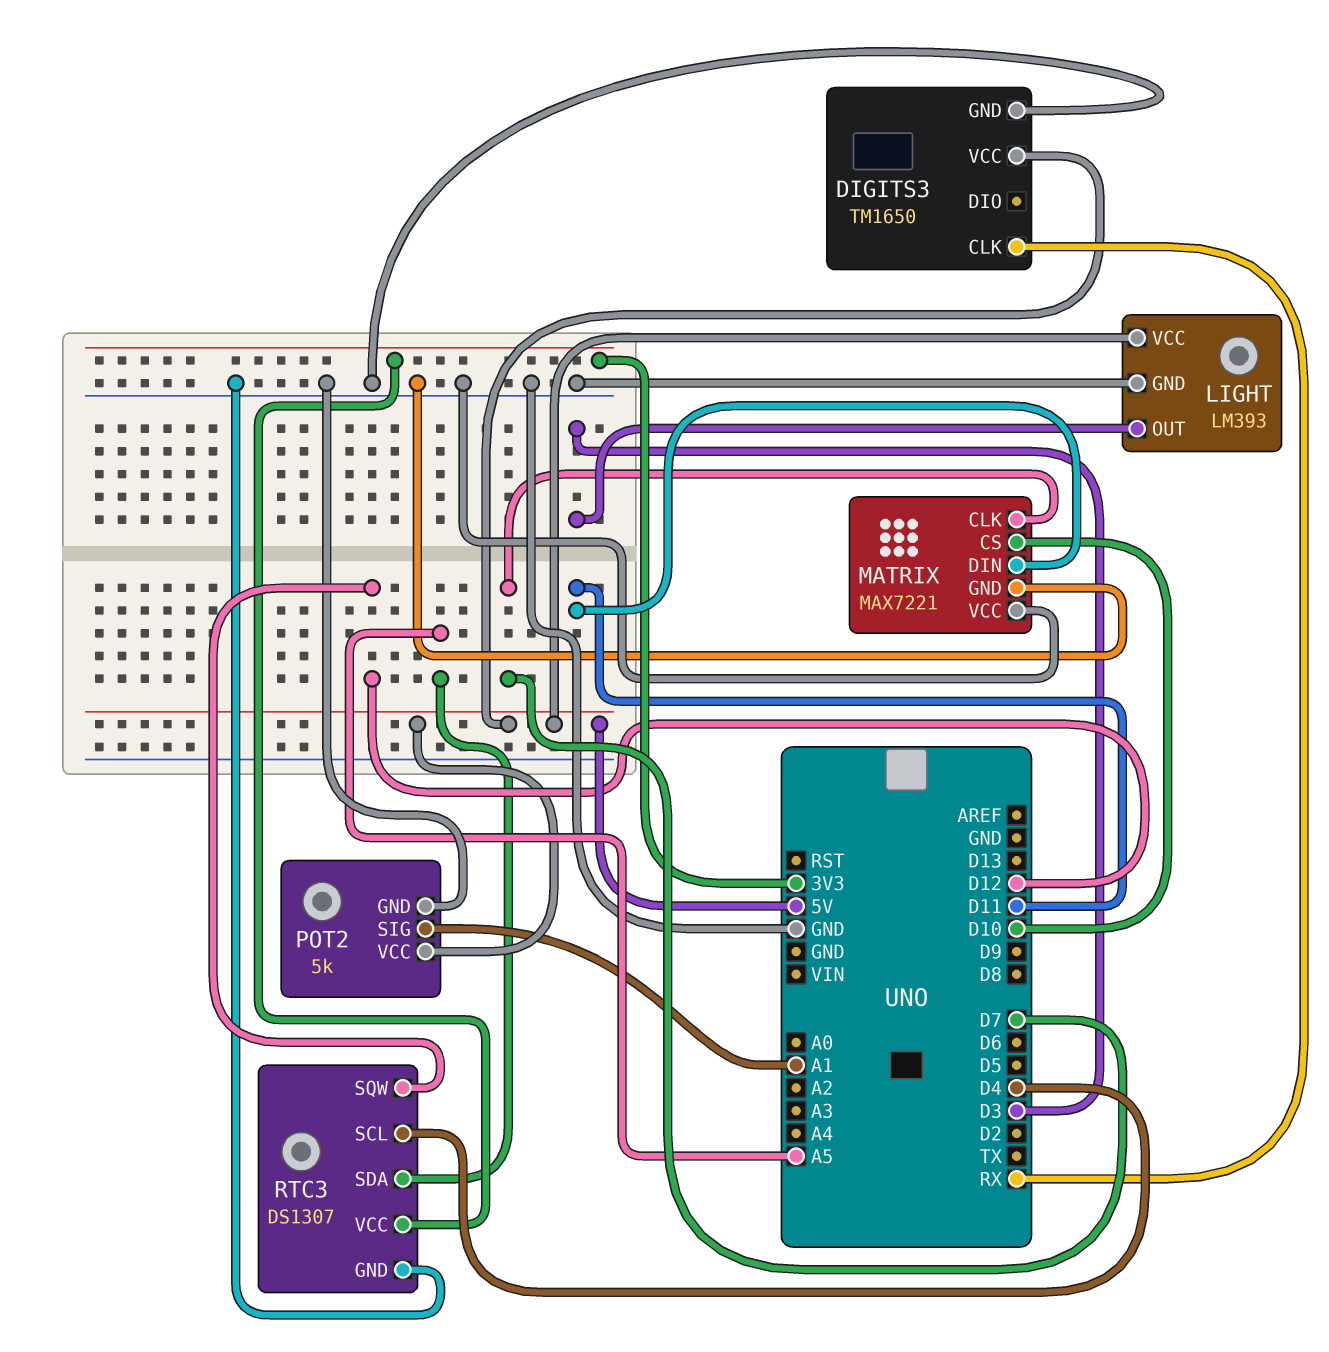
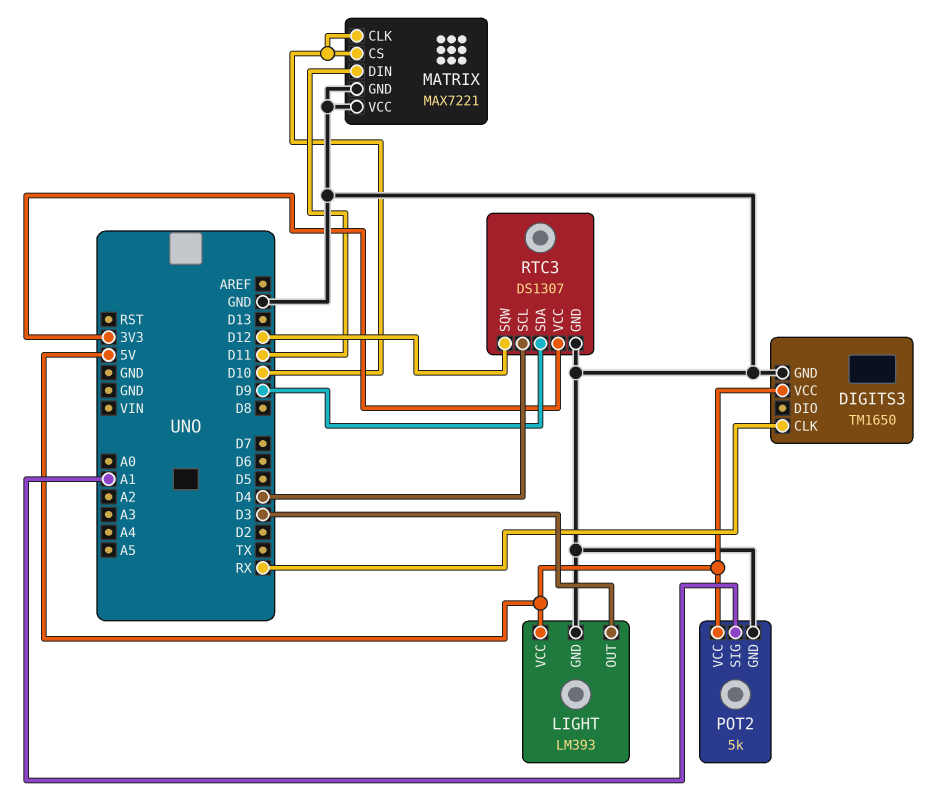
MATRIX pin CLK: D7 -> D10
RTC3 pin SDA: A5 -> D9

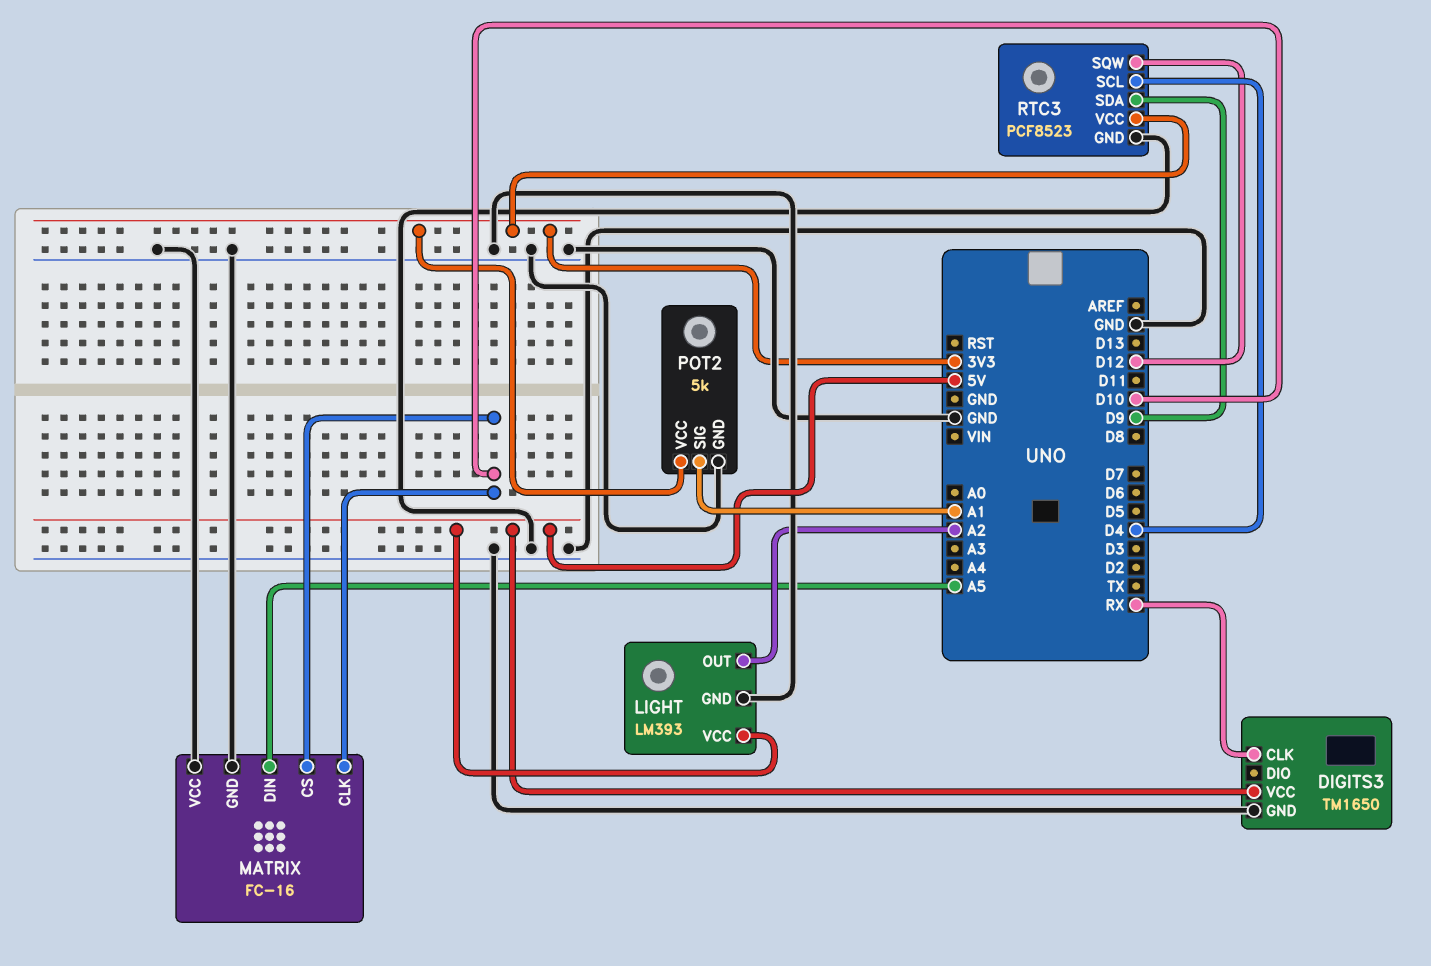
LIGHT pin OUT: D3 -> A2
MATRIX: MAX7221 -> FC-16
MATRIX pin DIN: D11 -> A5
POT2 pin VCC: 5V -> 3V3
RTC3: DS1307 -> PCF8523

